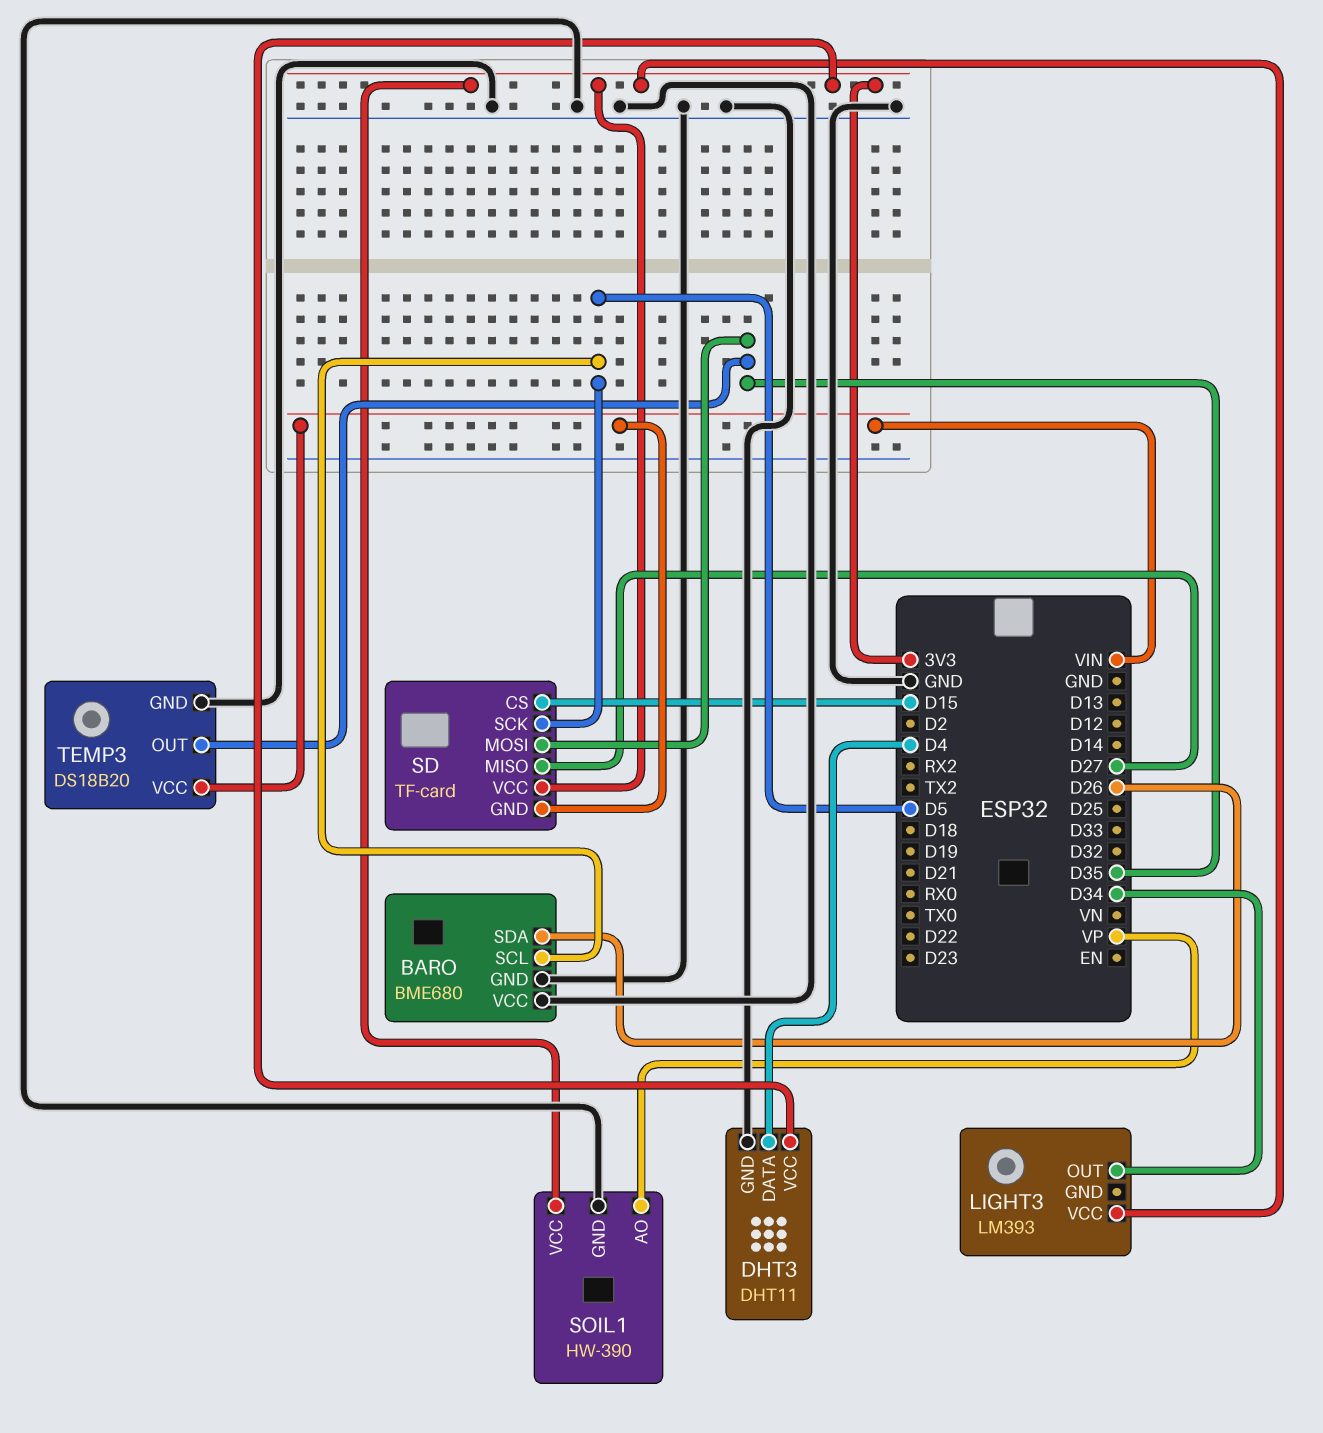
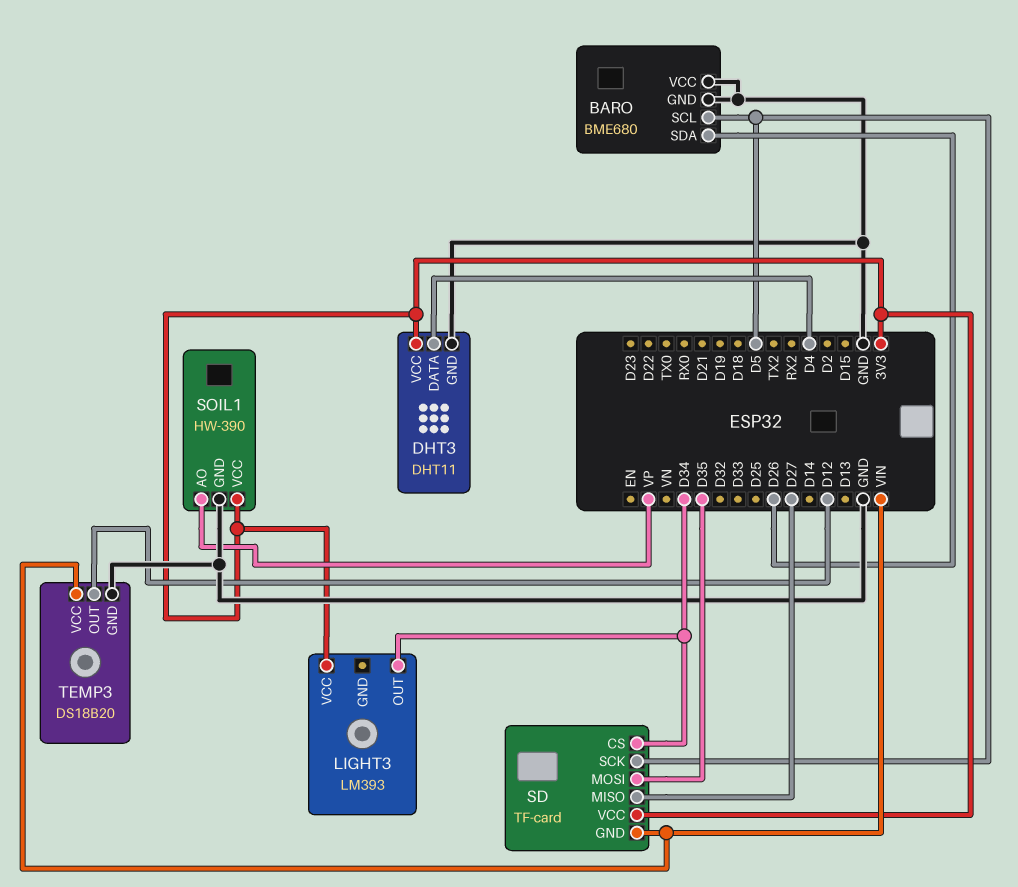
SD pin CS: D15 -> D34
TEMP3 pin OUT: D35 -> D12

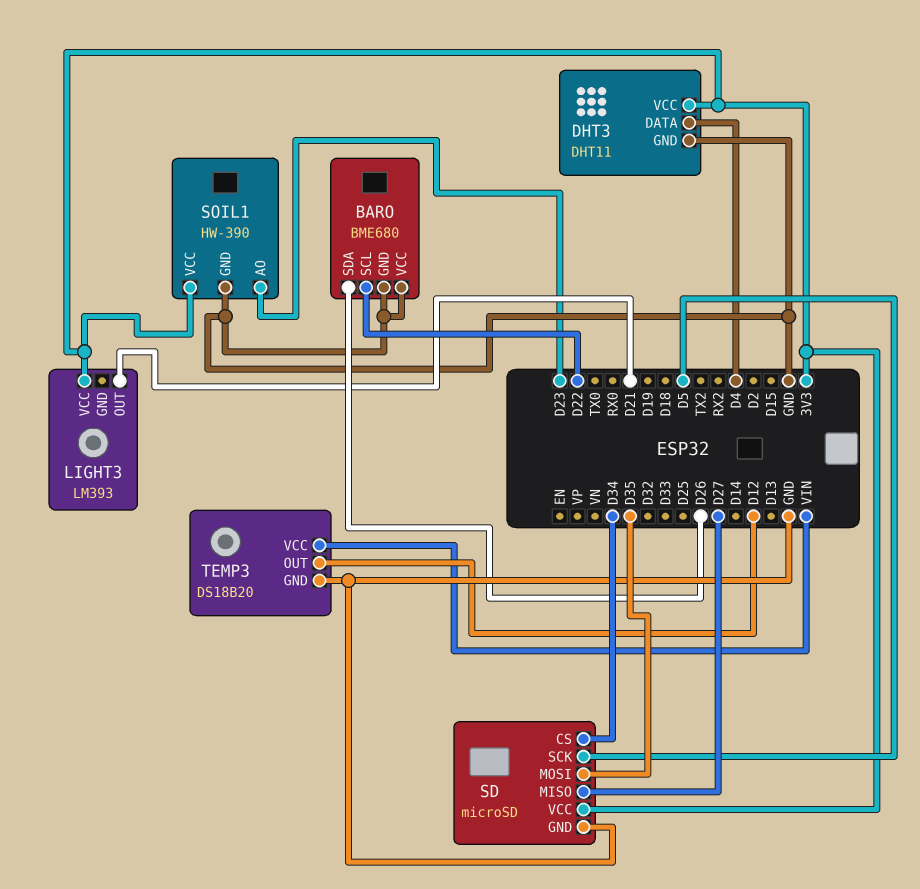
BARO pin SCL: D5 -> D22
LIGHT3 pin OUT: D34 -> D21
SD: TF-card -> microSD
SD pin GND: VIN -> GND
SOIL1 pin AO: VP -> D23

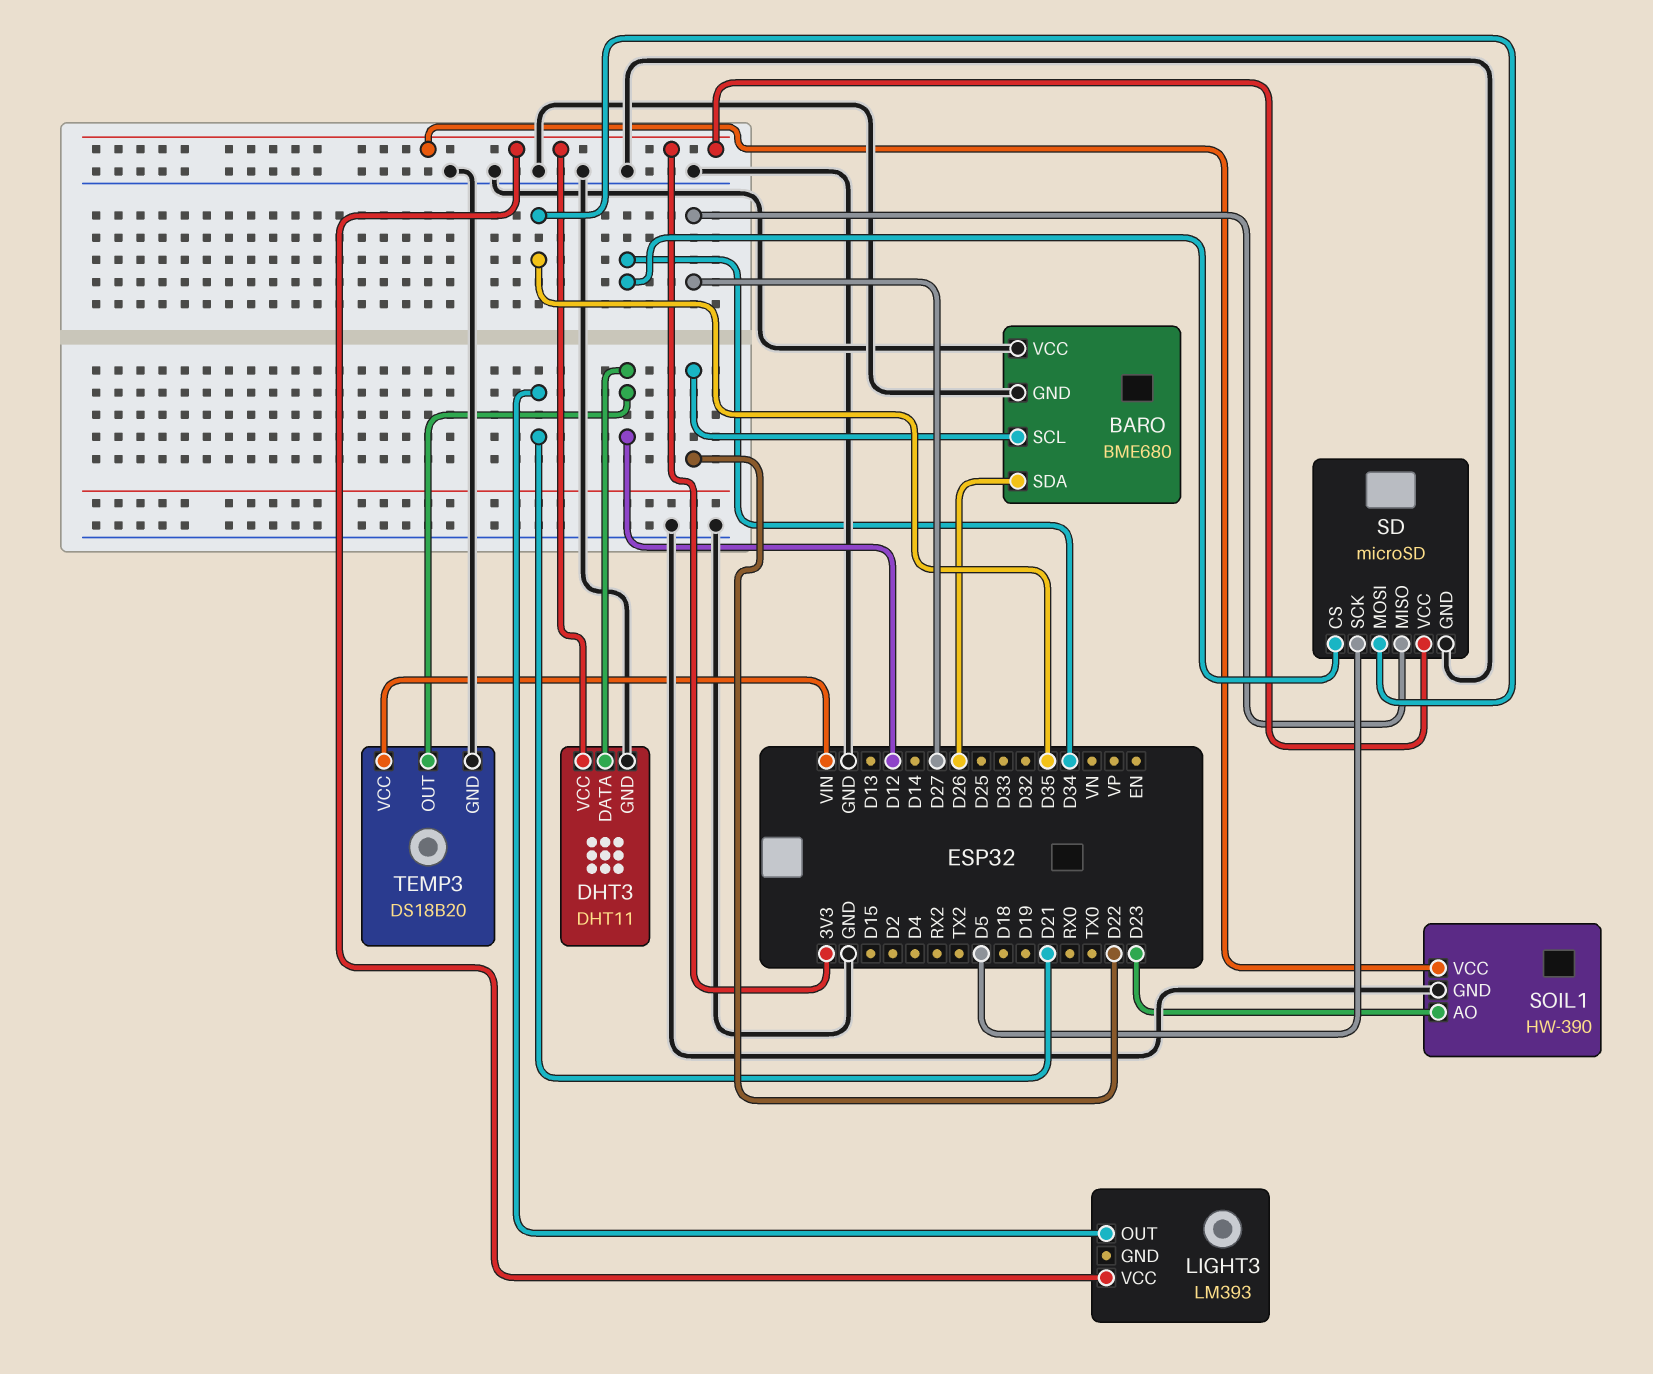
DHT3 pin DATA: D4 -> D12

